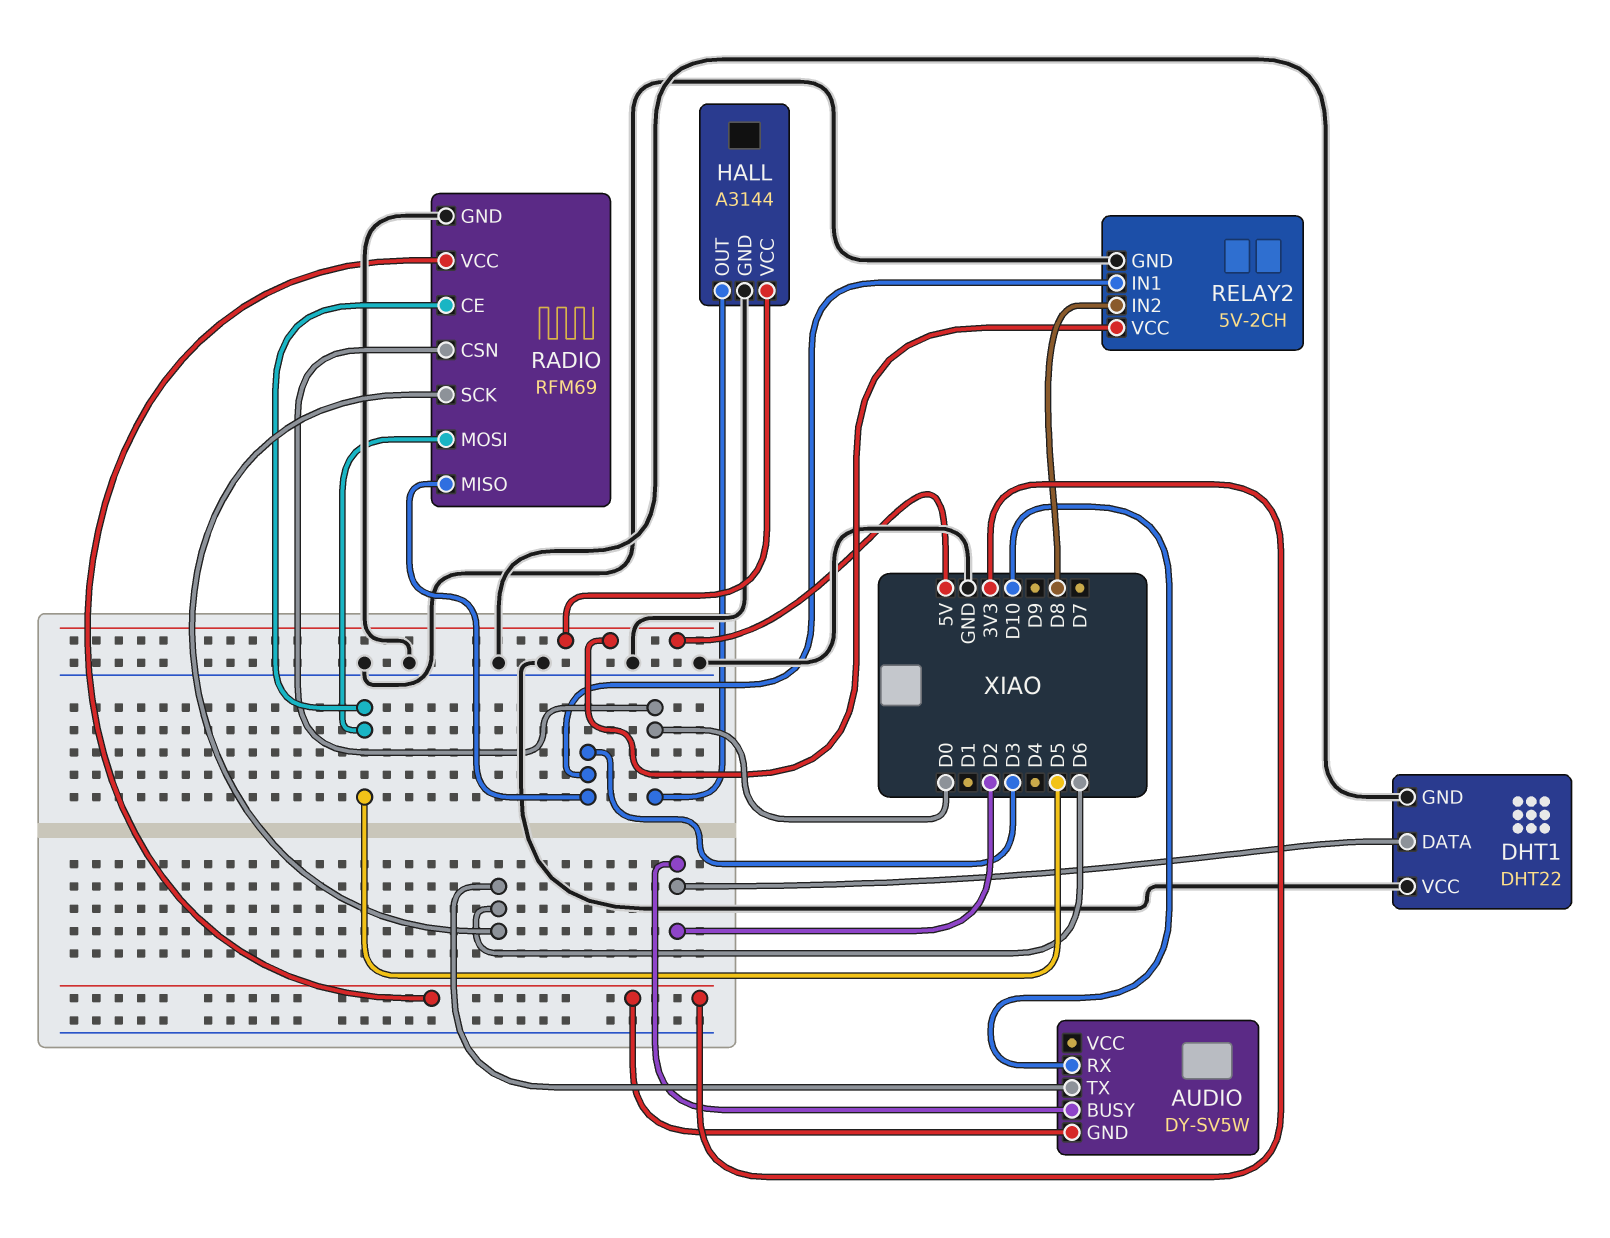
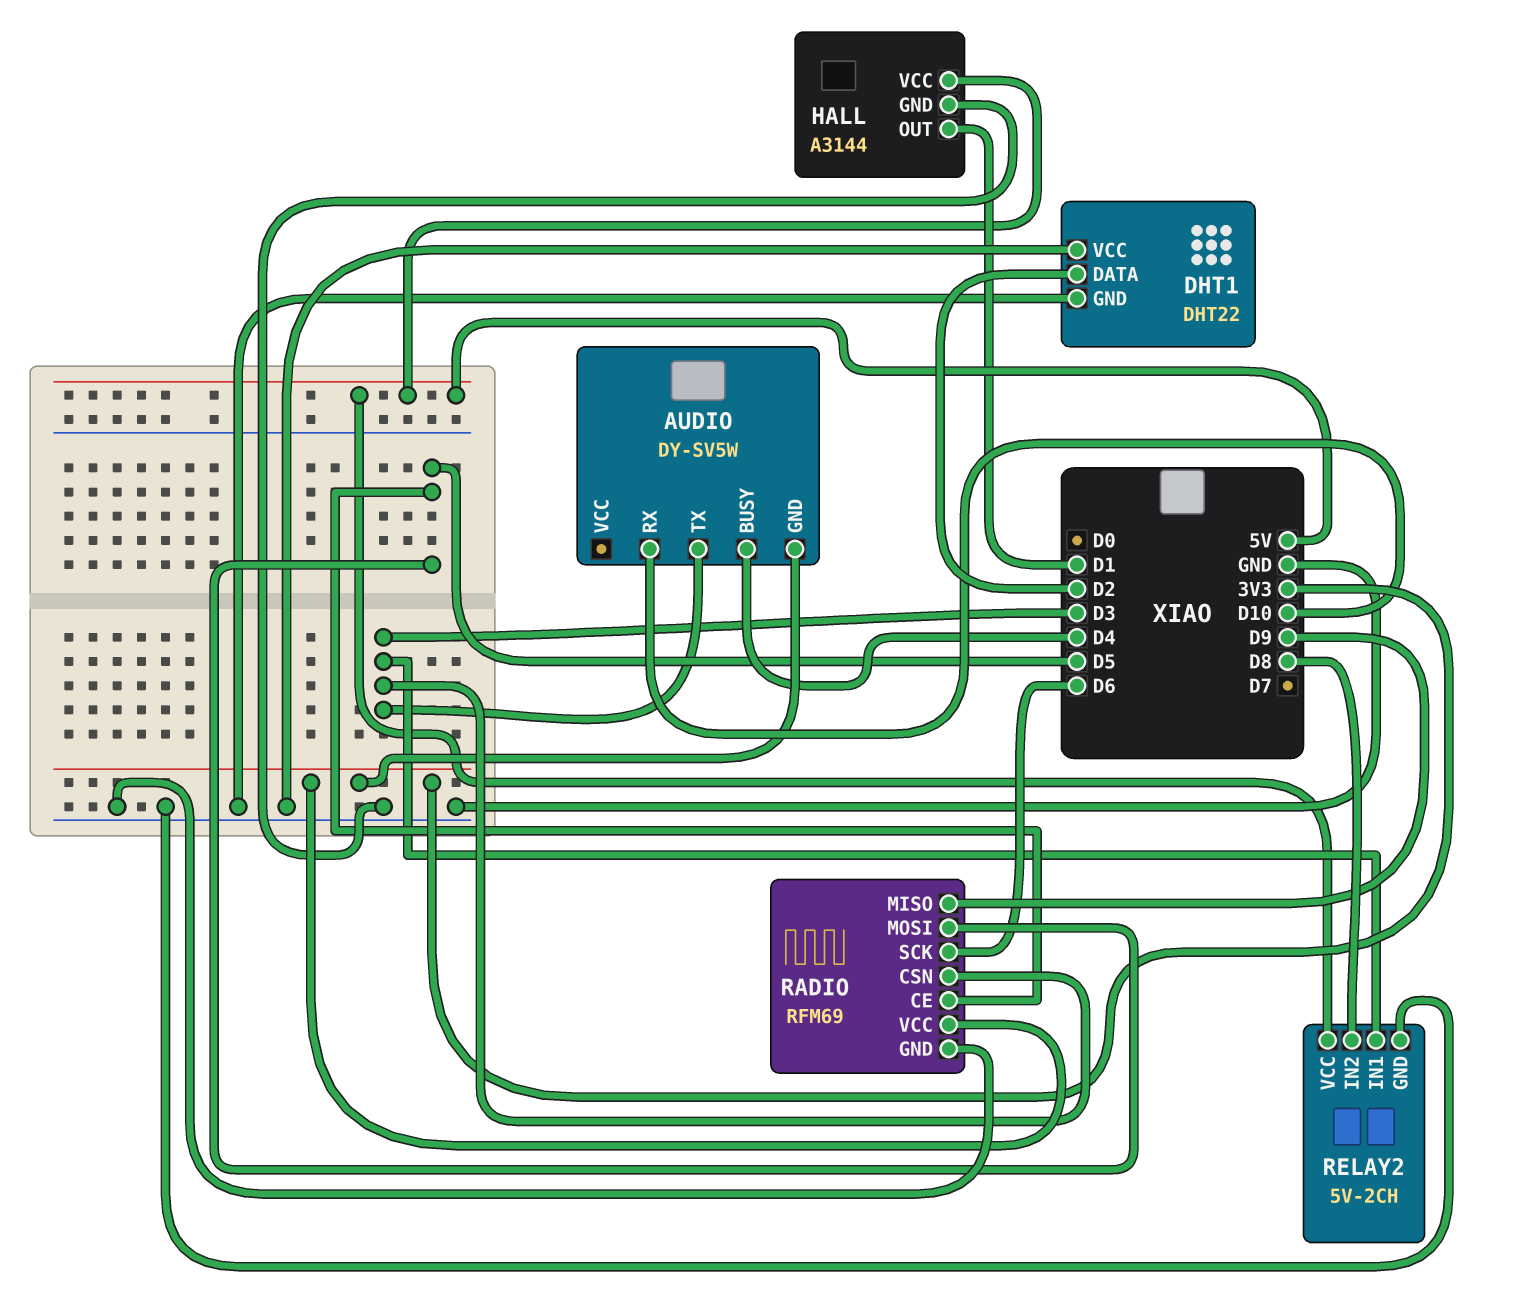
AUDIO pin BUSY: D2 -> D4
AUDIO pin TX: D6 -> D3
HALL pin OUT: D0 -> D1
RADIO pin CSN: D0 -> D3
RADIO pin MISO: D3 -> D9

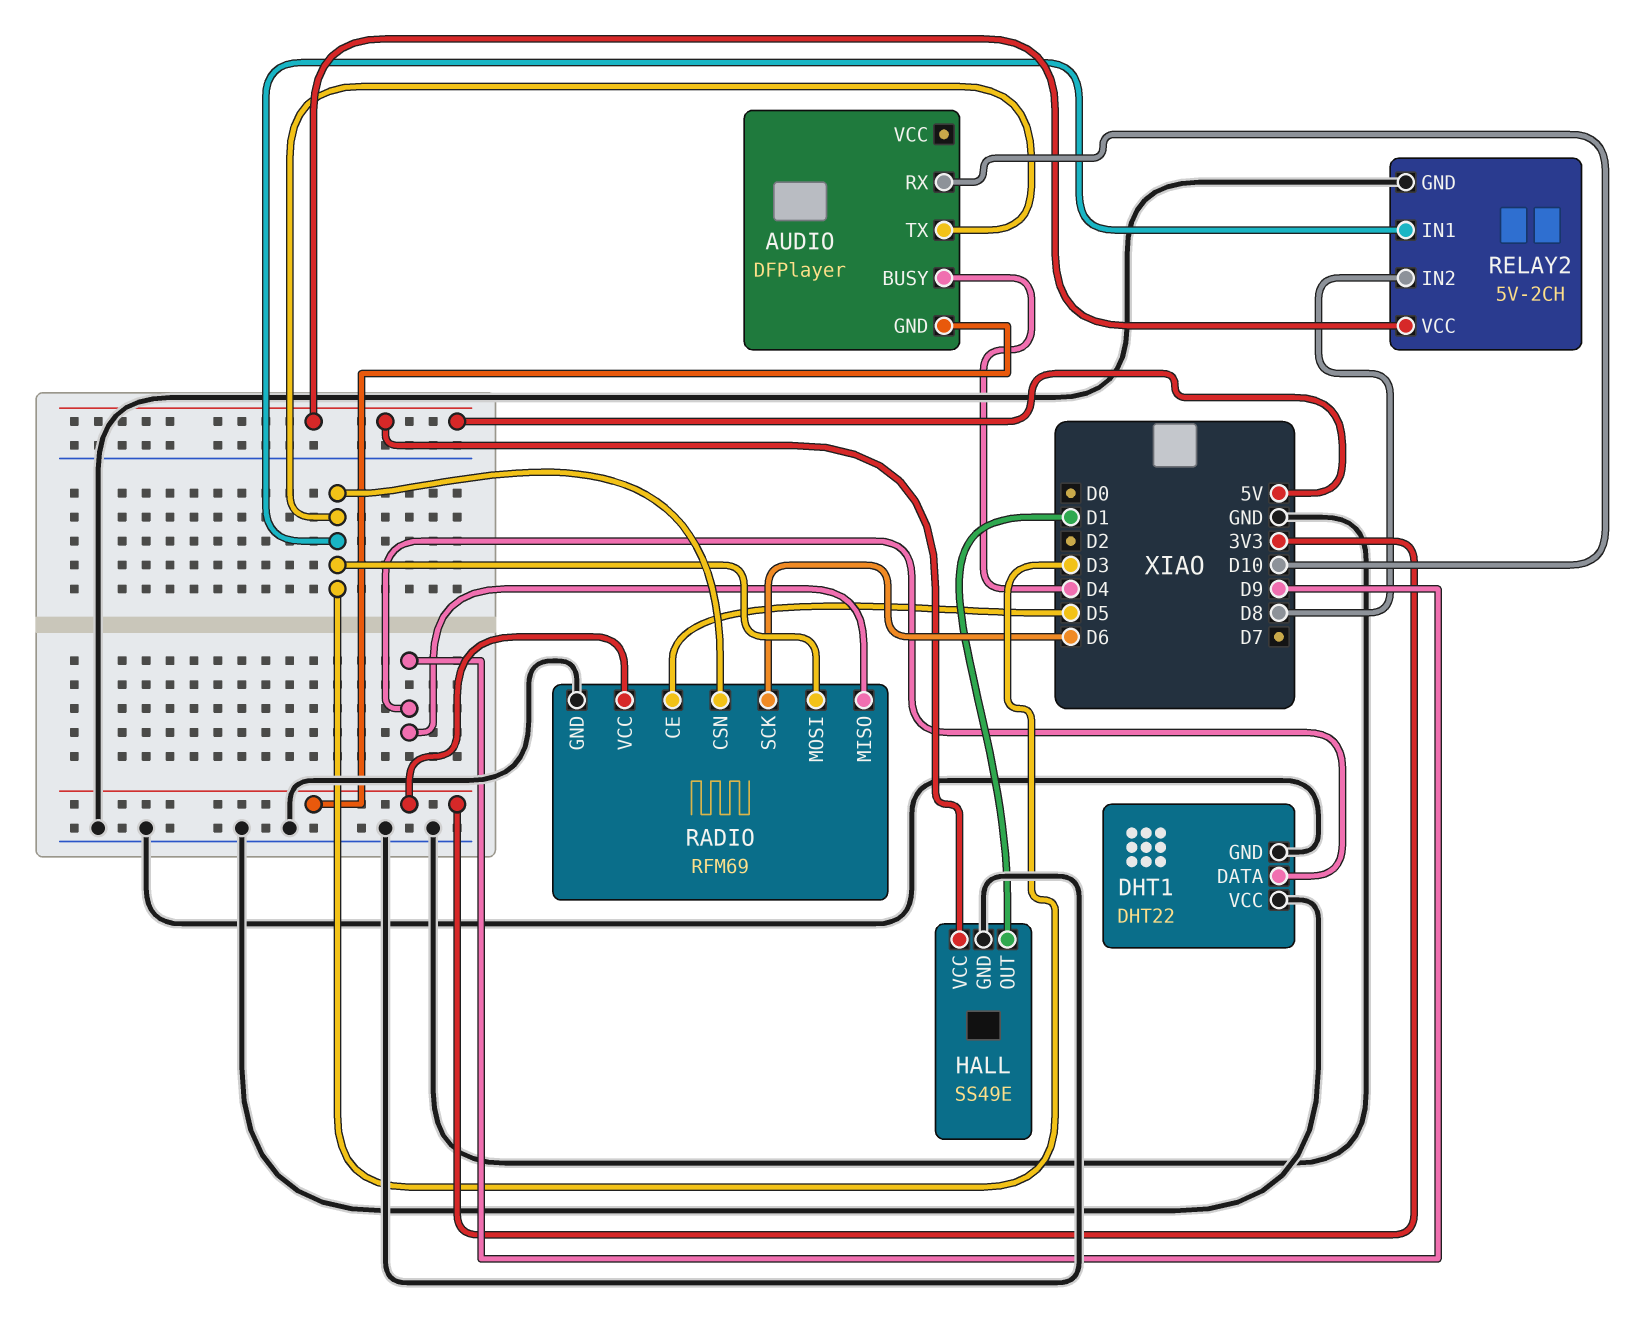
AUDIO: DY-SV5W -> DFPlayer
DHT1 pin DATA: D2 -> D9
HALL: A3144 -> SS49E
RADIO pin MOSI: D5 -> D3

